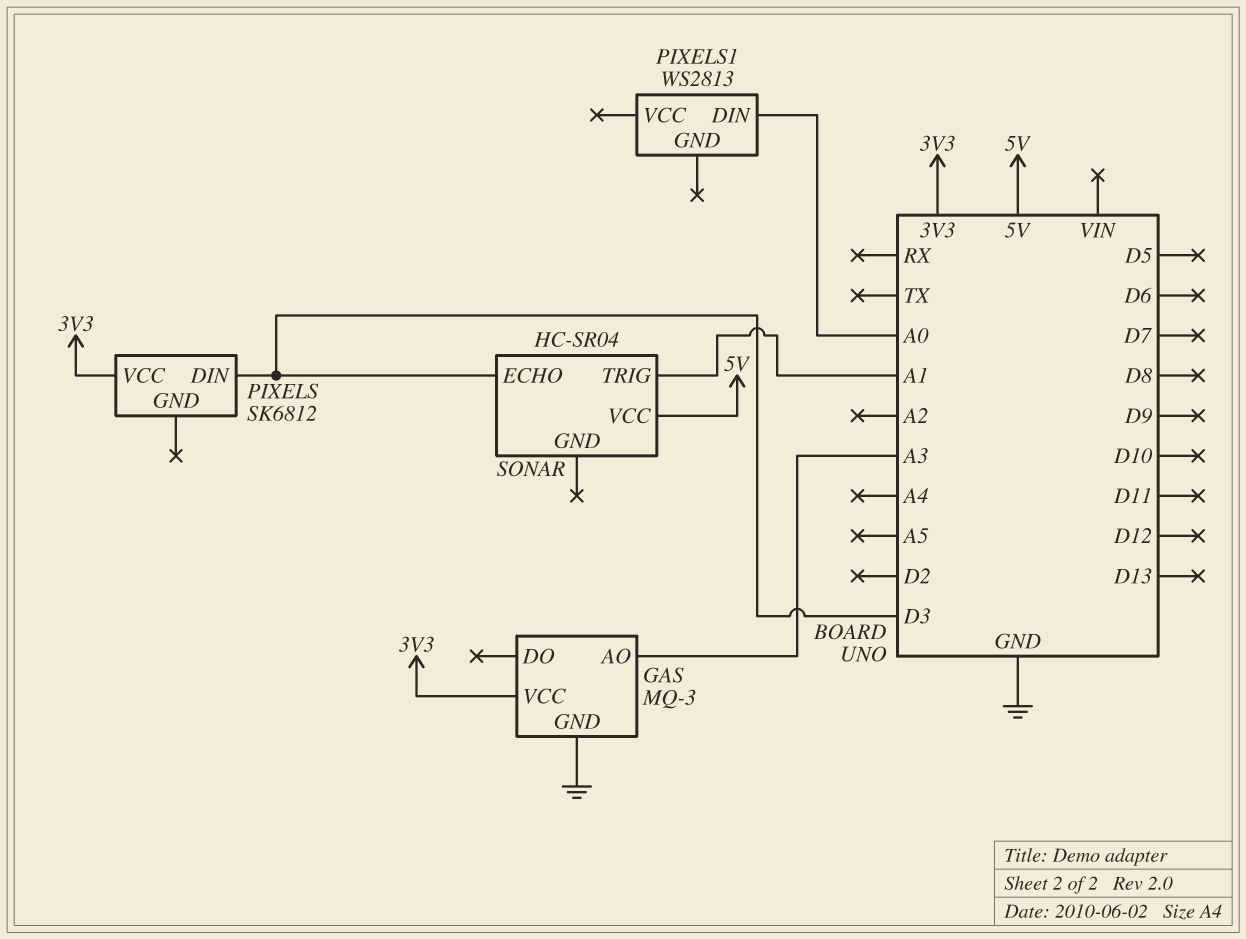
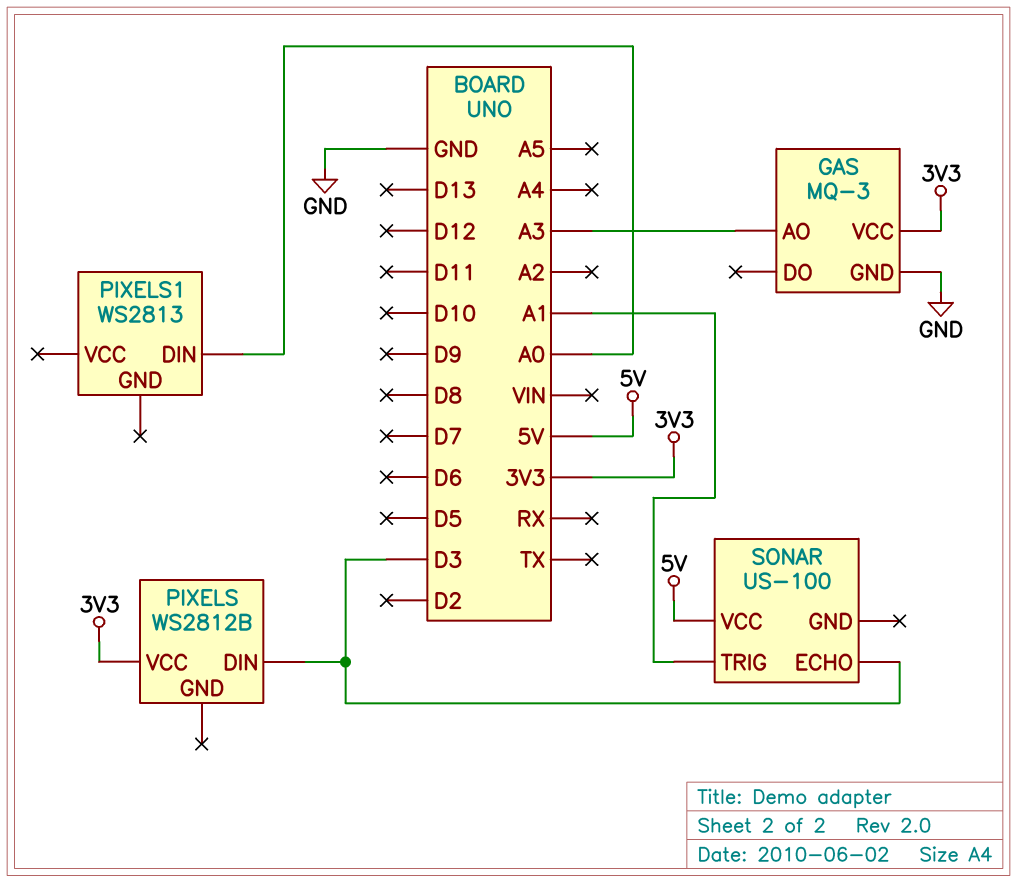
PIXELS: SK6812 -> WS2812B
SONAR: HC-SR04 -> US-100

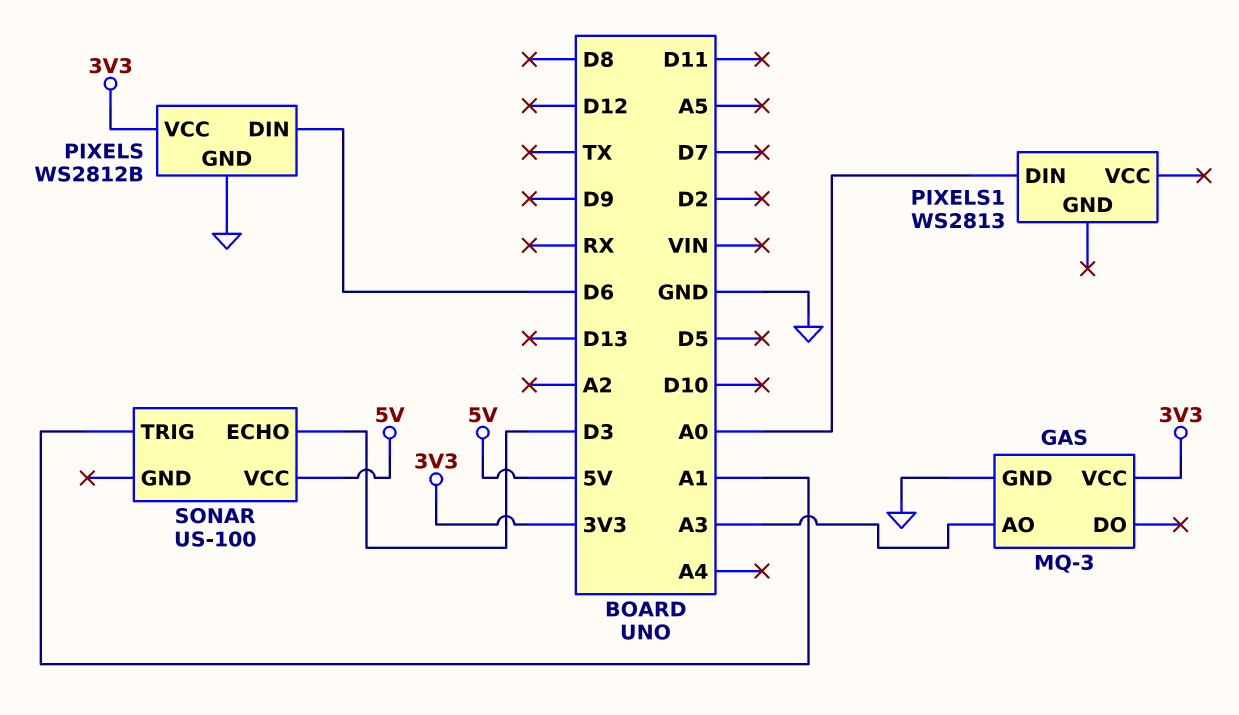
PIXELS pin DIN: D3 -> D6
PIXELS pin GND: none -> GND

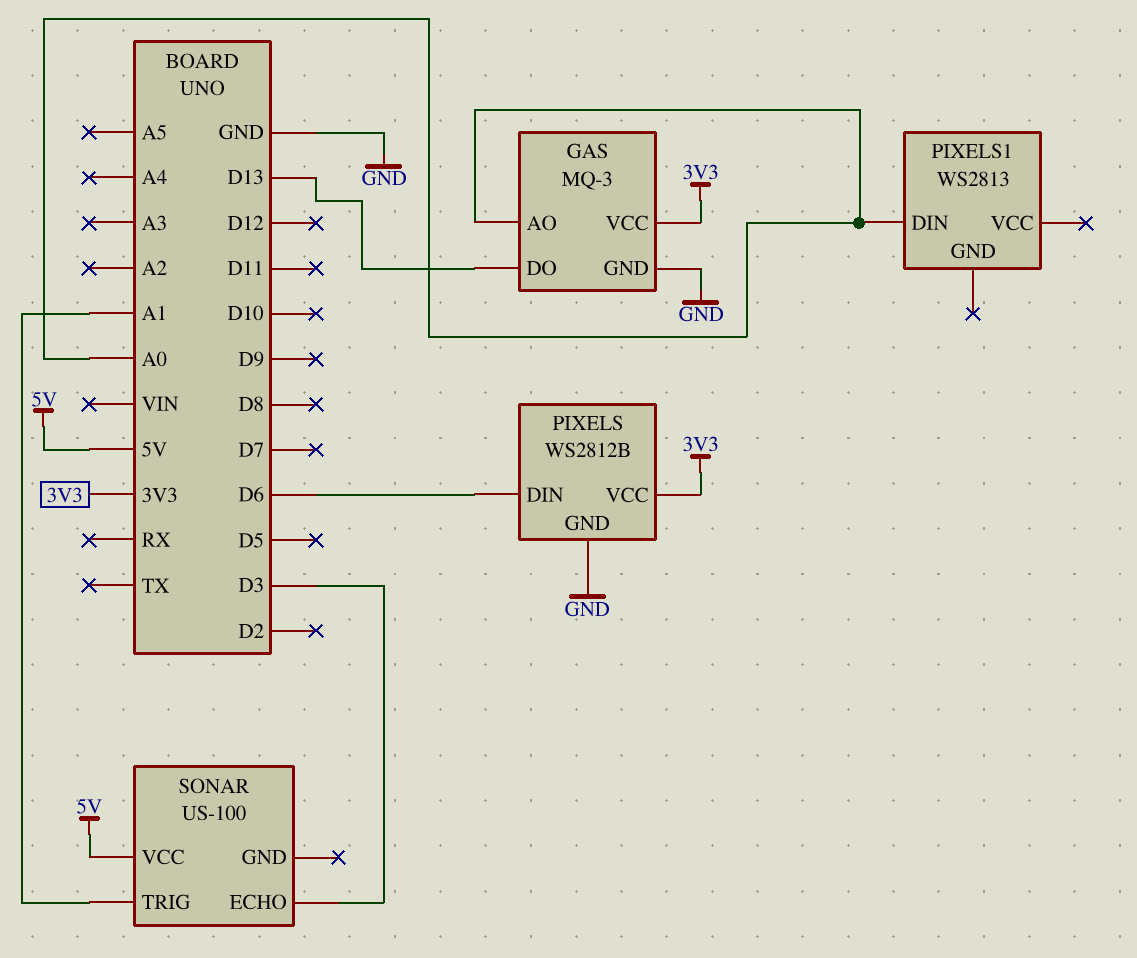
GAS pin AO: A3 -> A0
GAS pin DO: none -> D13

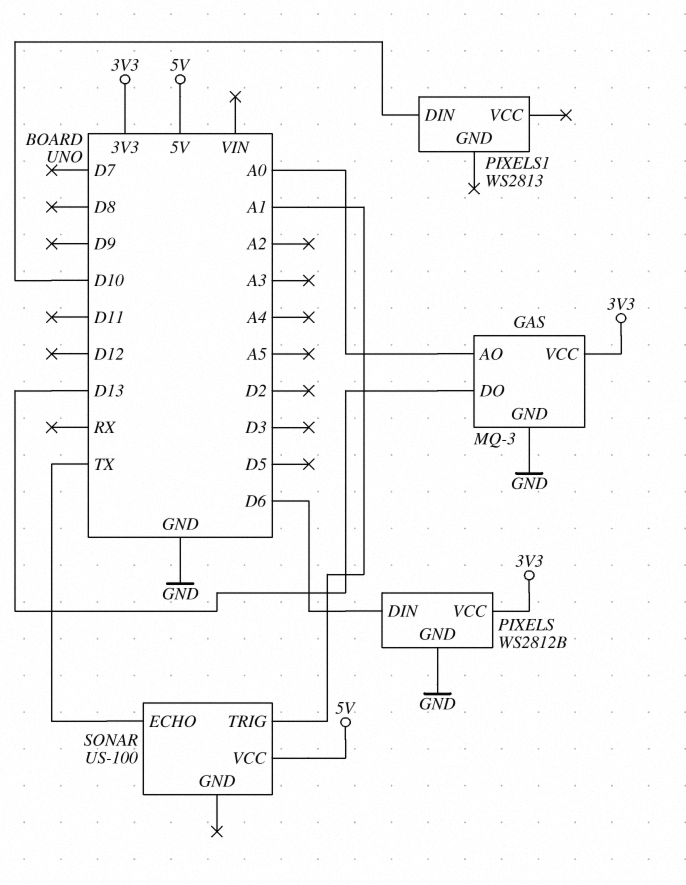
PIXELS1 pin DIN: A0 -> D10
SONAR pin ECHO: D3 -> TX

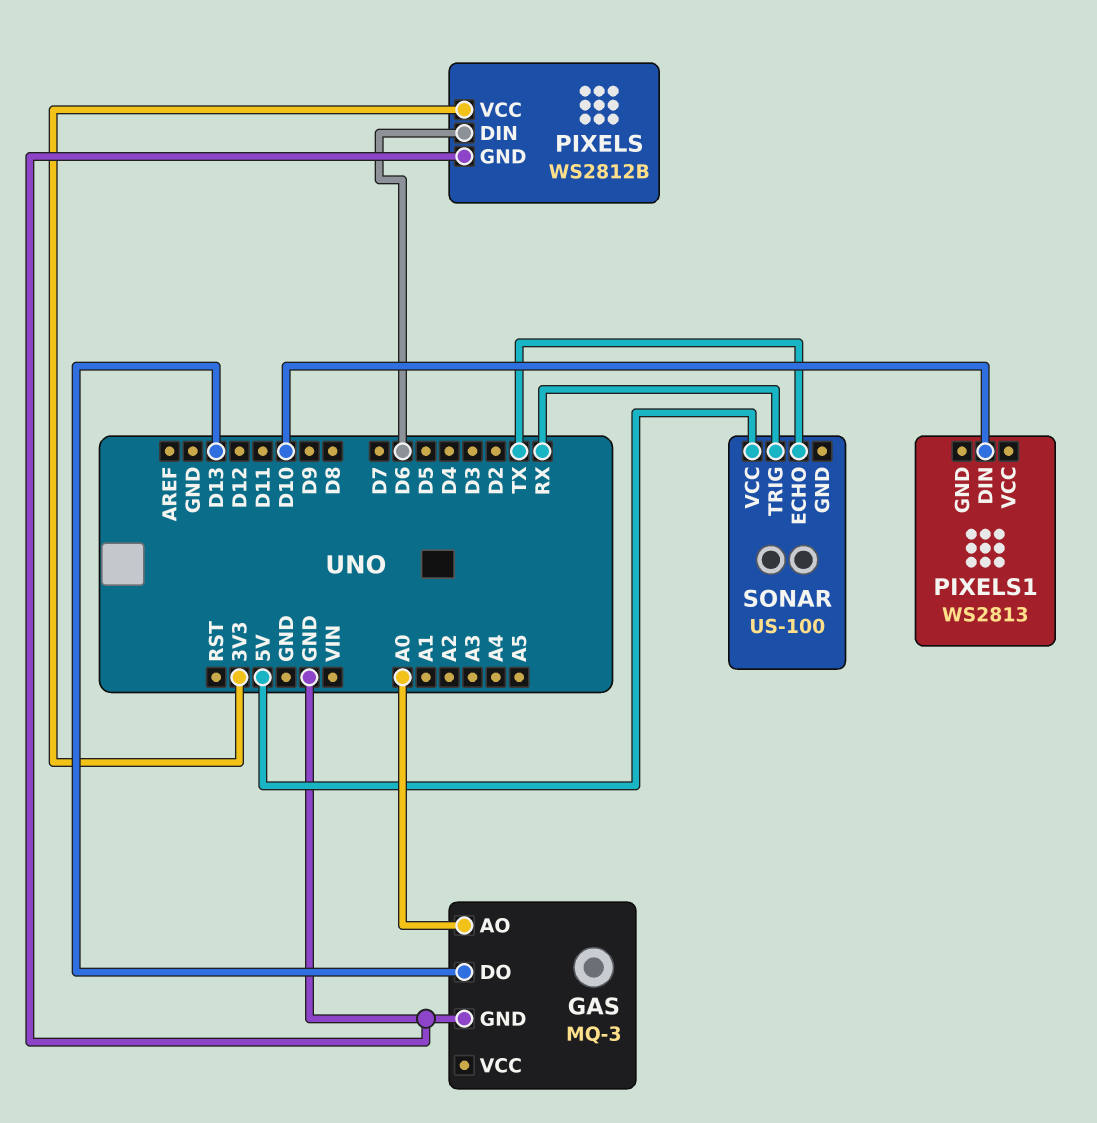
GAS pin VCC: 3V3 -> none
SONAR pin TRIG: A1 -> RX

